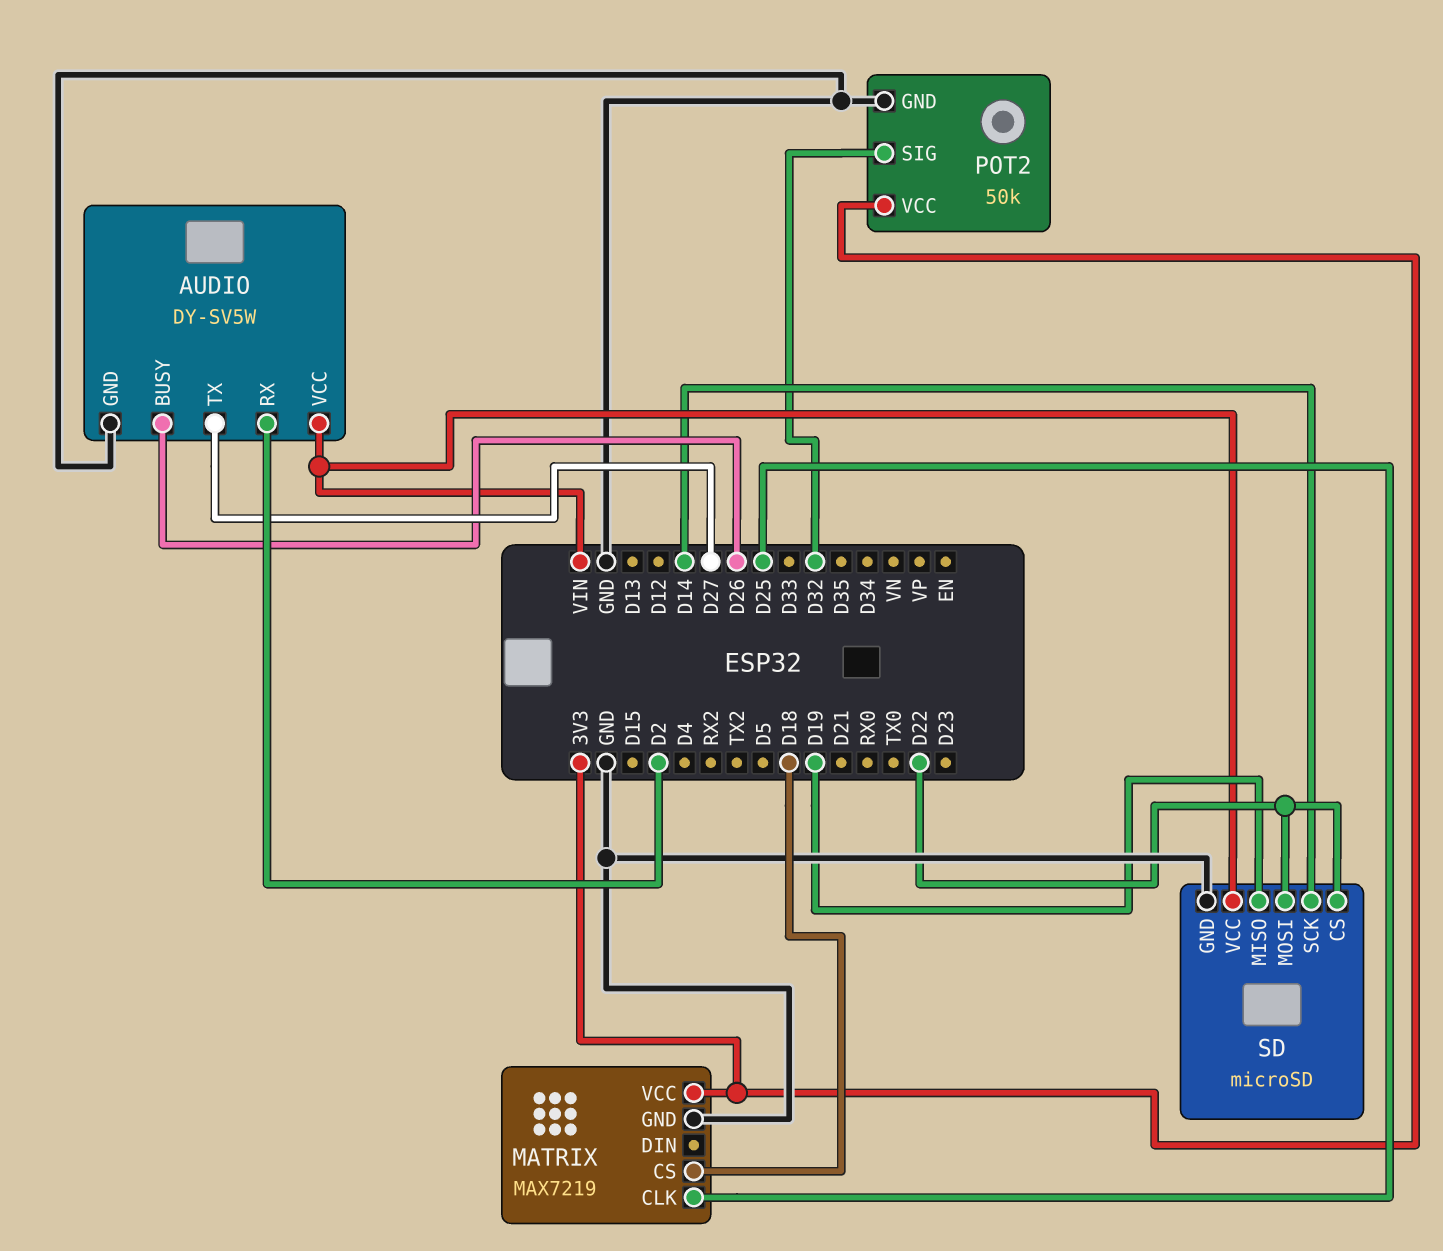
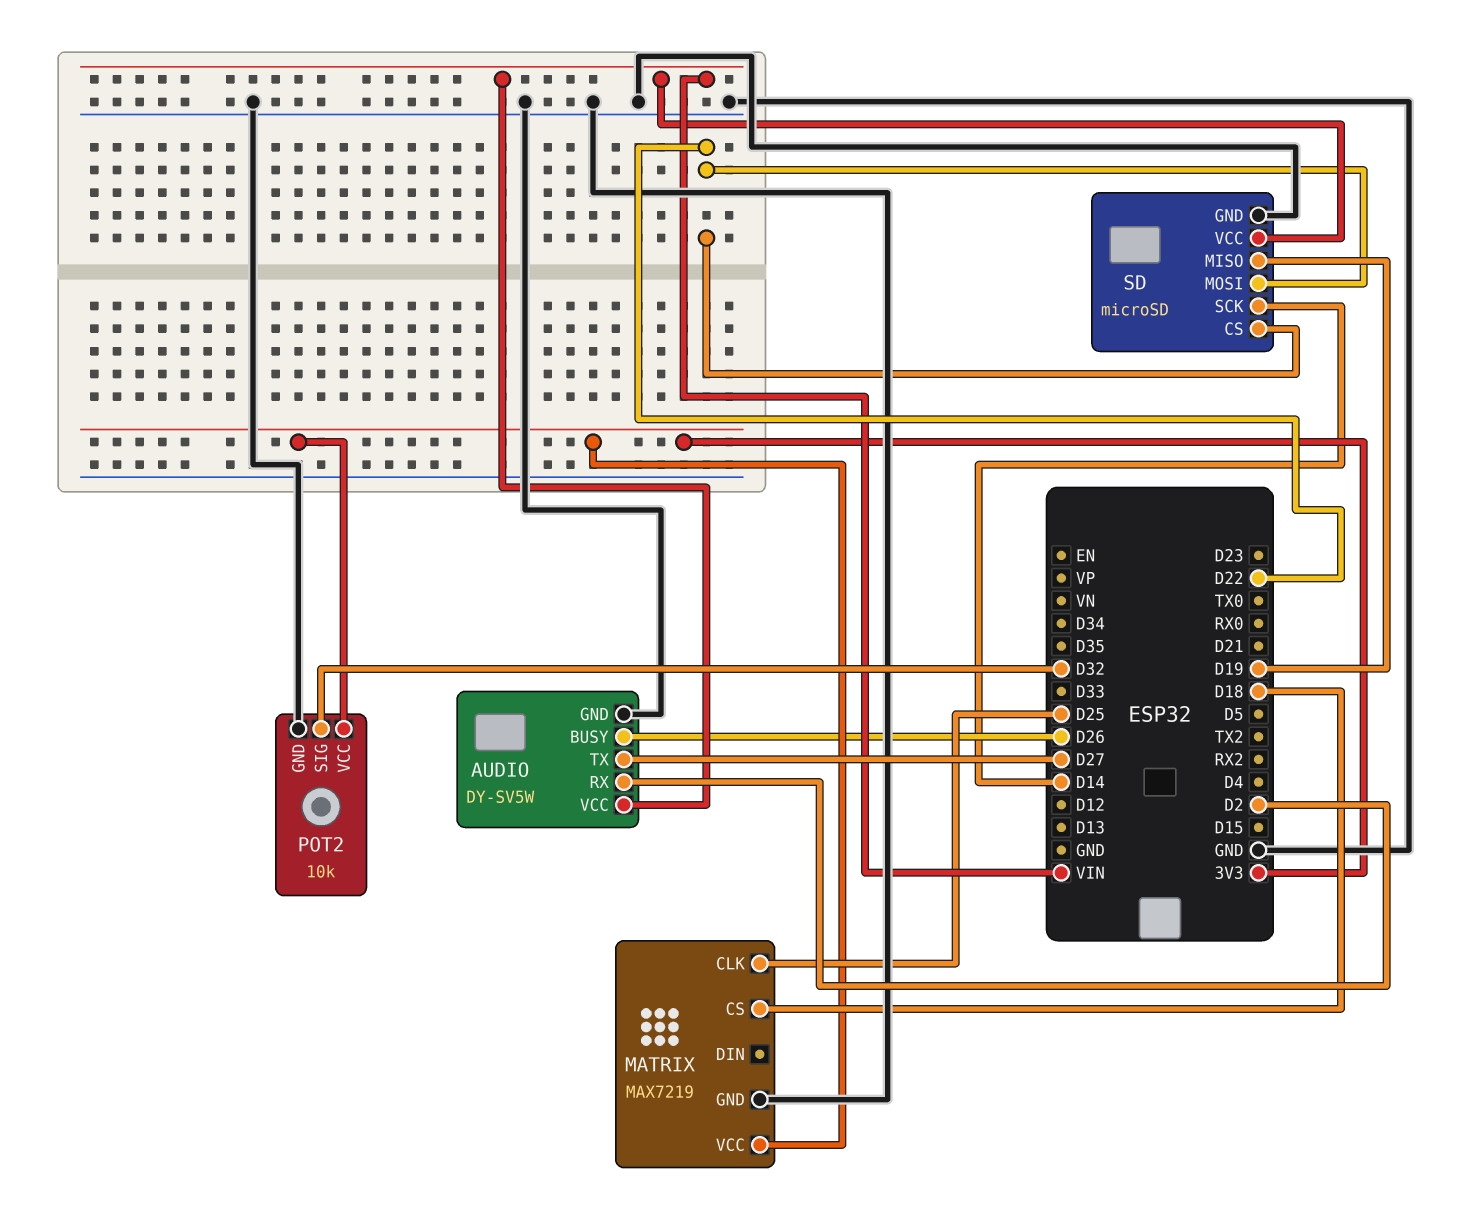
POT2: 50k -> 10k

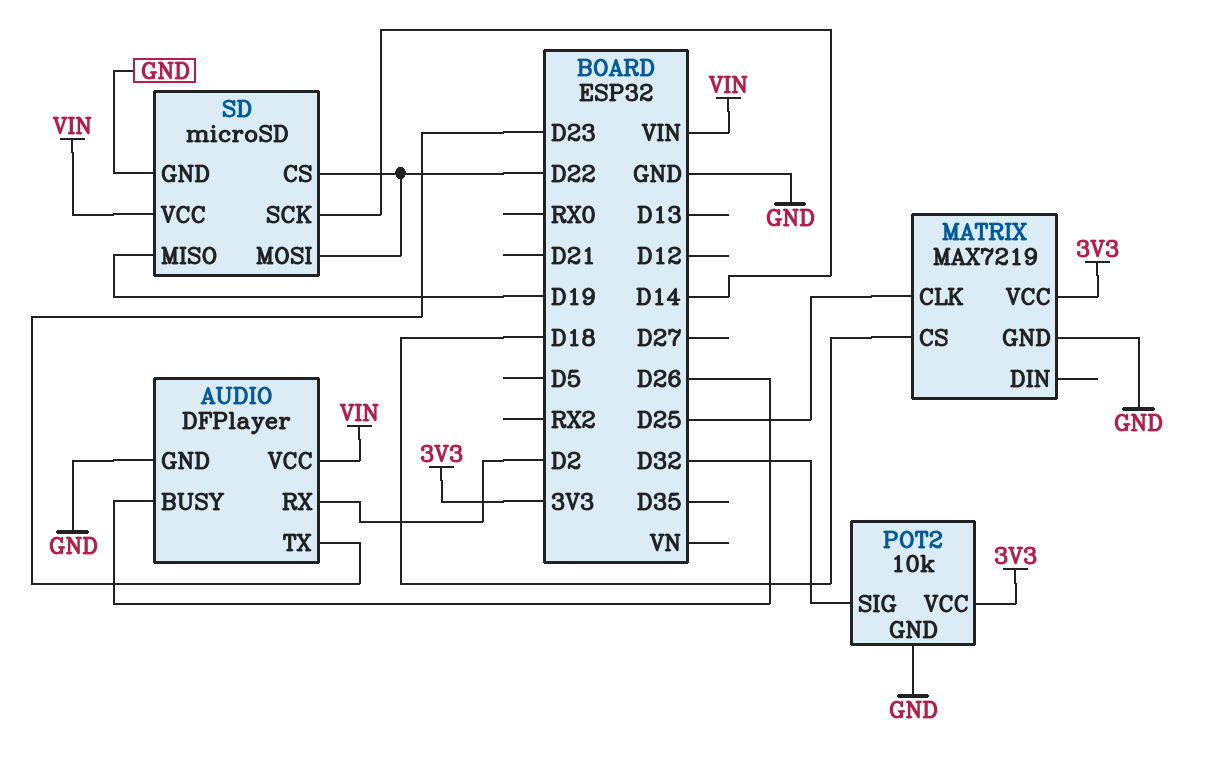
AUDIO: DY-SV5W -> DFPlayer
AUDIO pin TX: D27 -> D23

